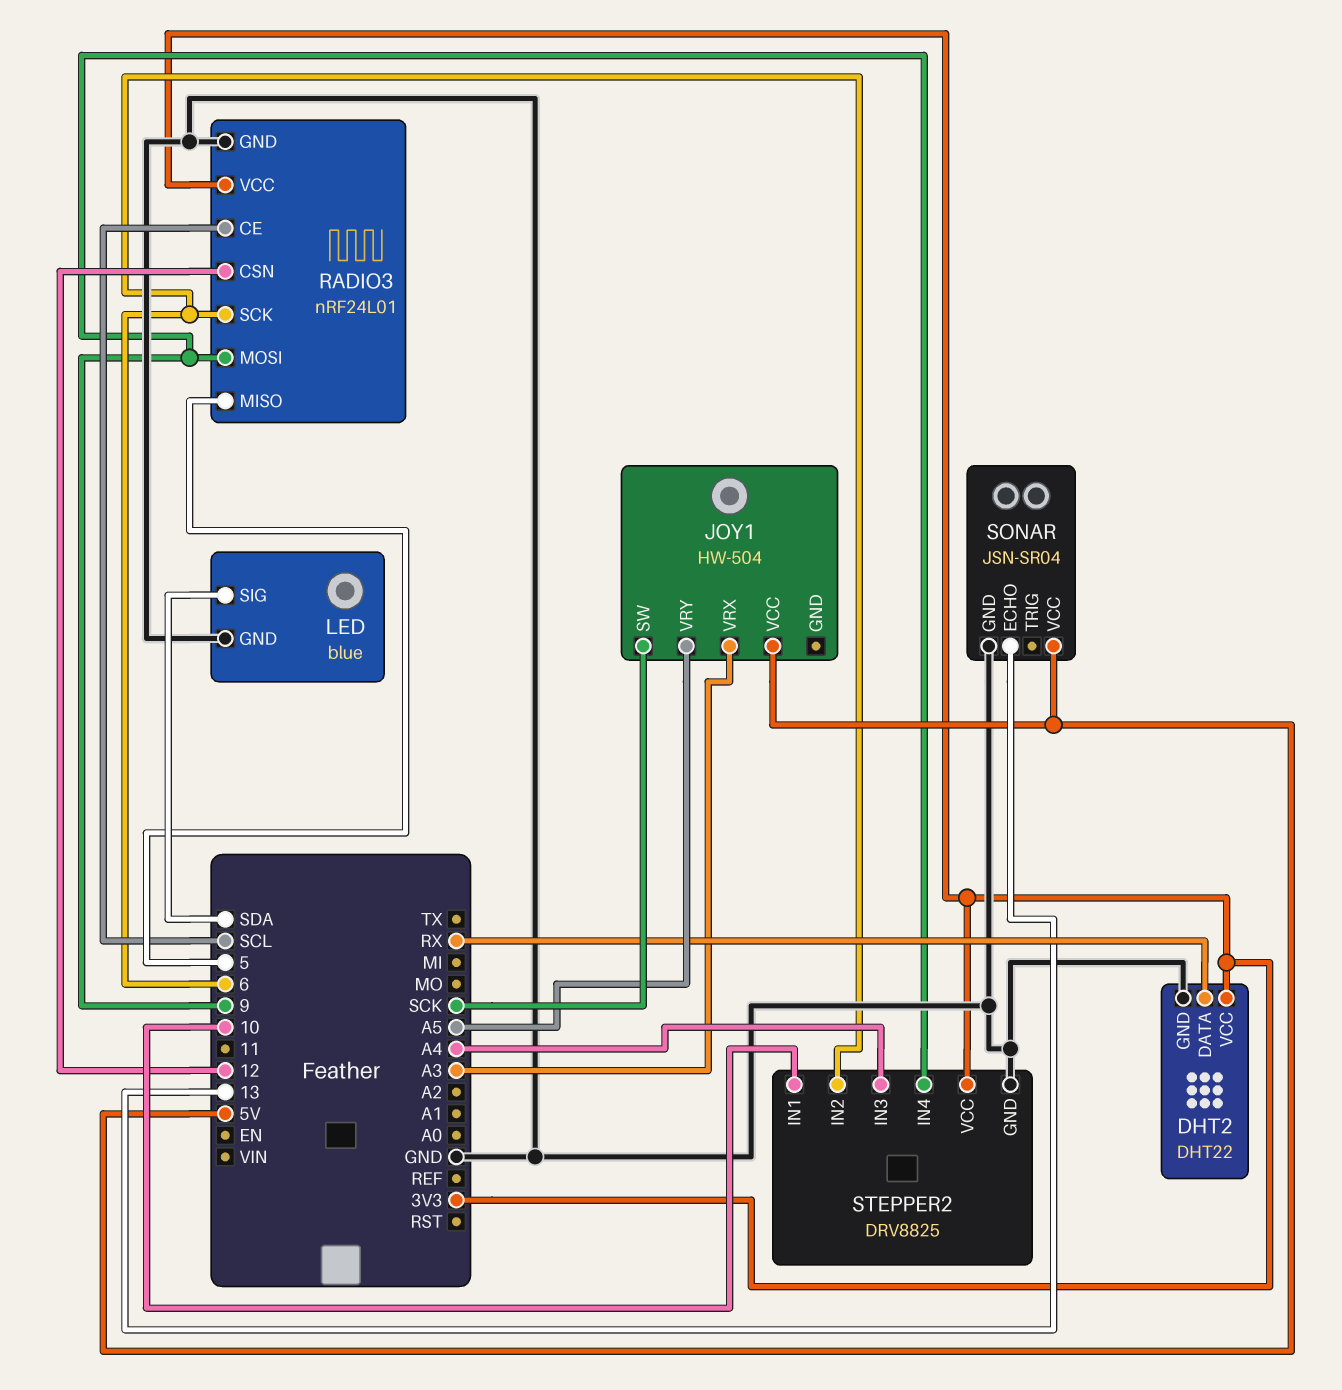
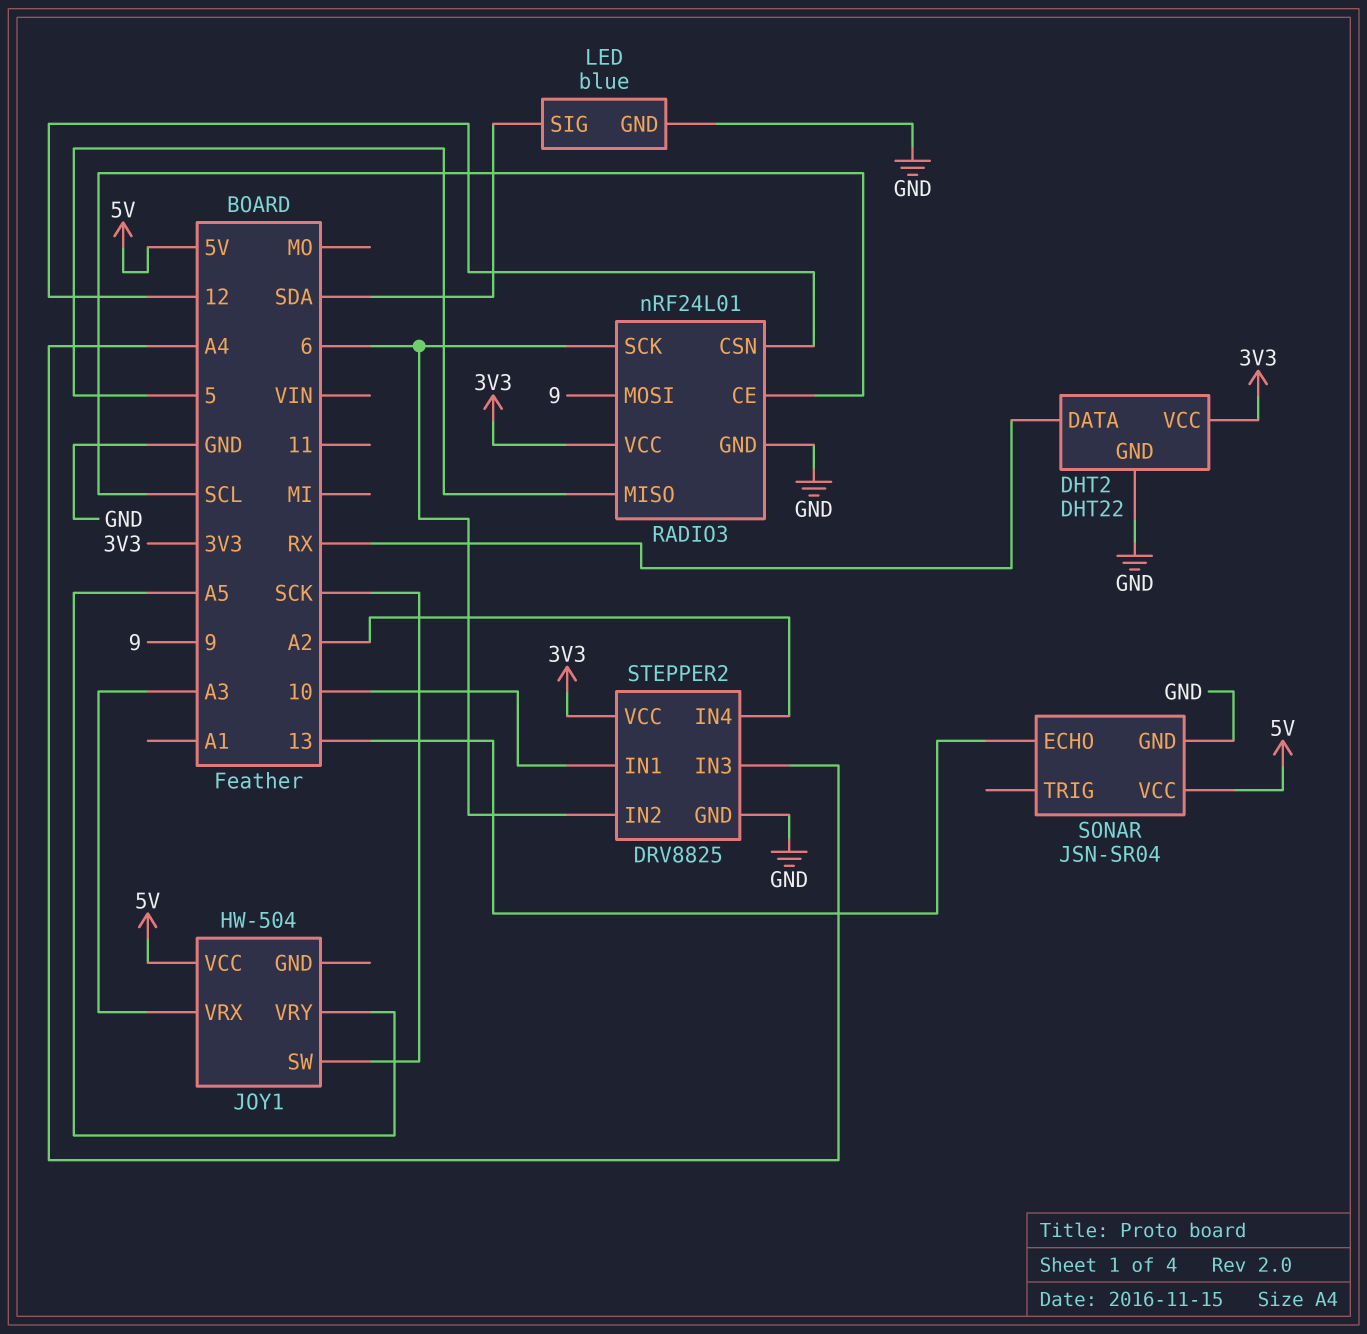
STEPPER2 pin IN4: 9 -> A2

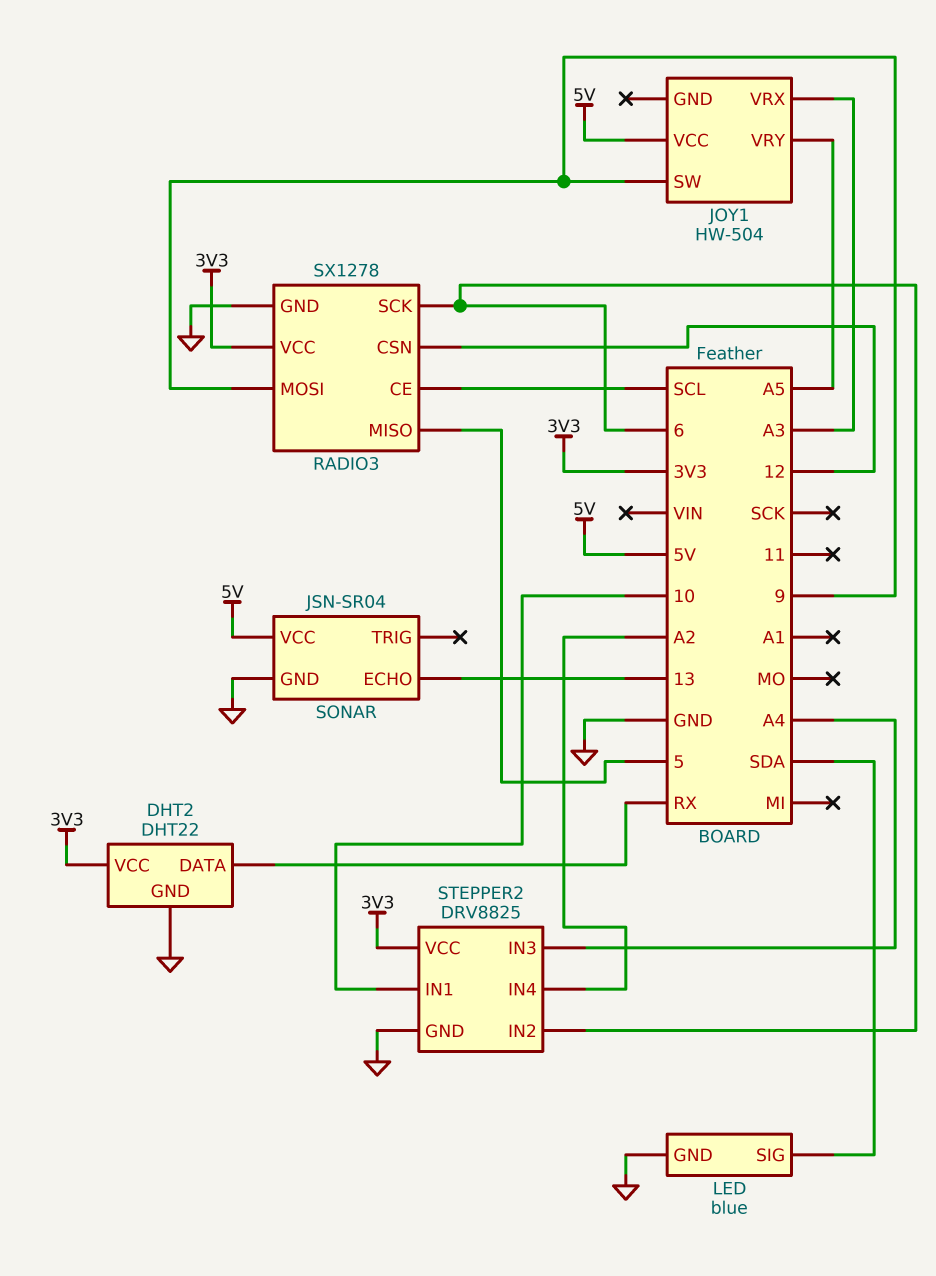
JOY1 pin SW: SCK -> 9
RADIO3: nRF24L01 -> SX1278

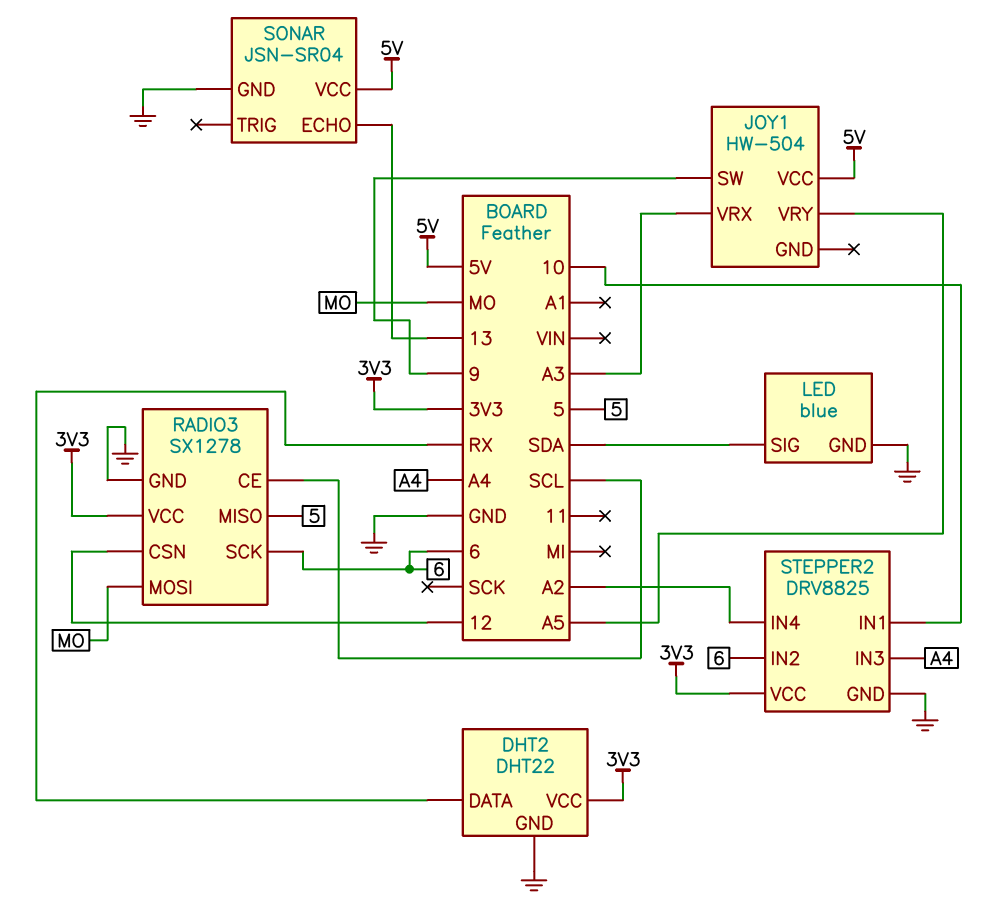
RADIO3 pin MOSI: 9 -> MO

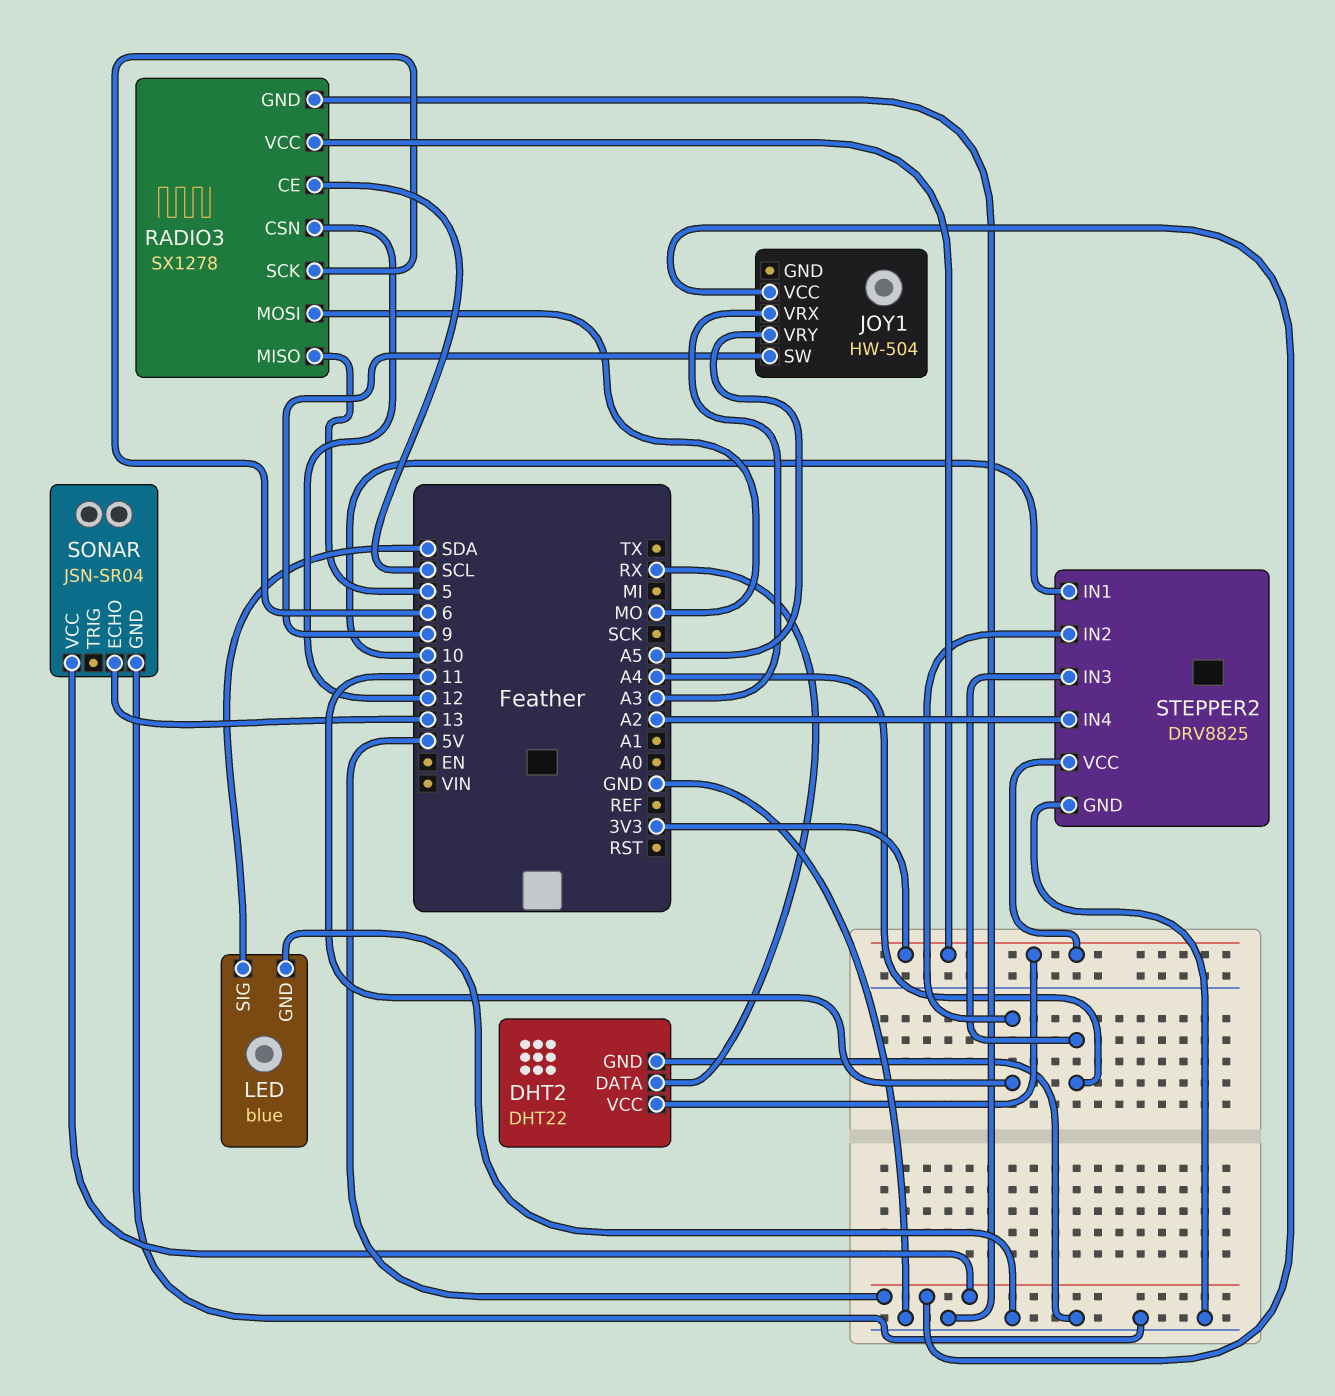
STEPPER2 pin IN2: 6 -> 11

